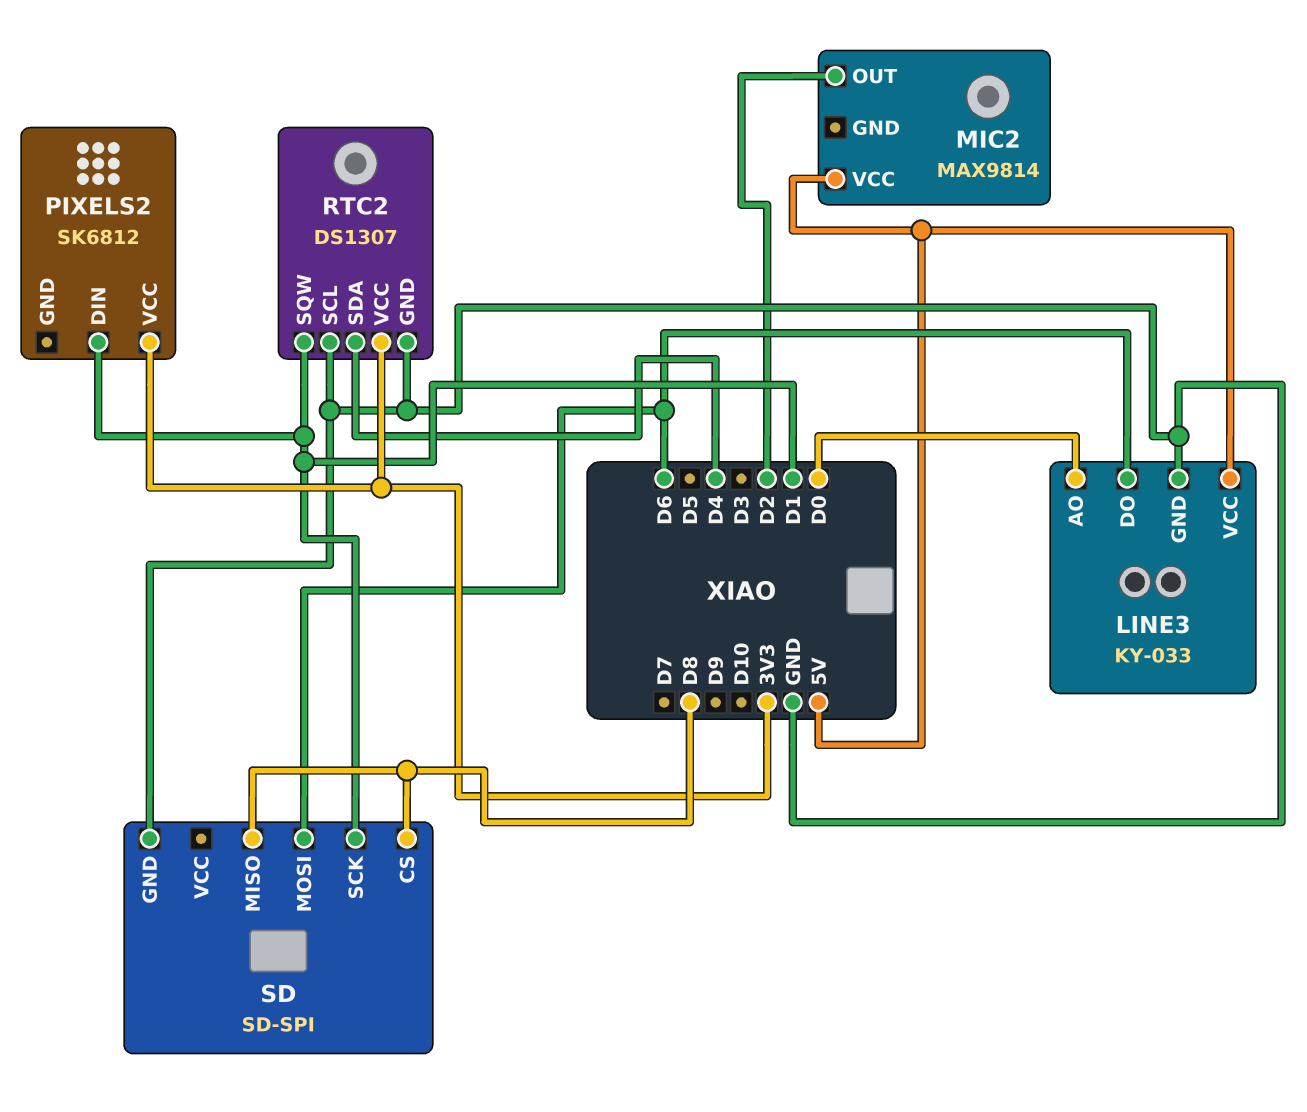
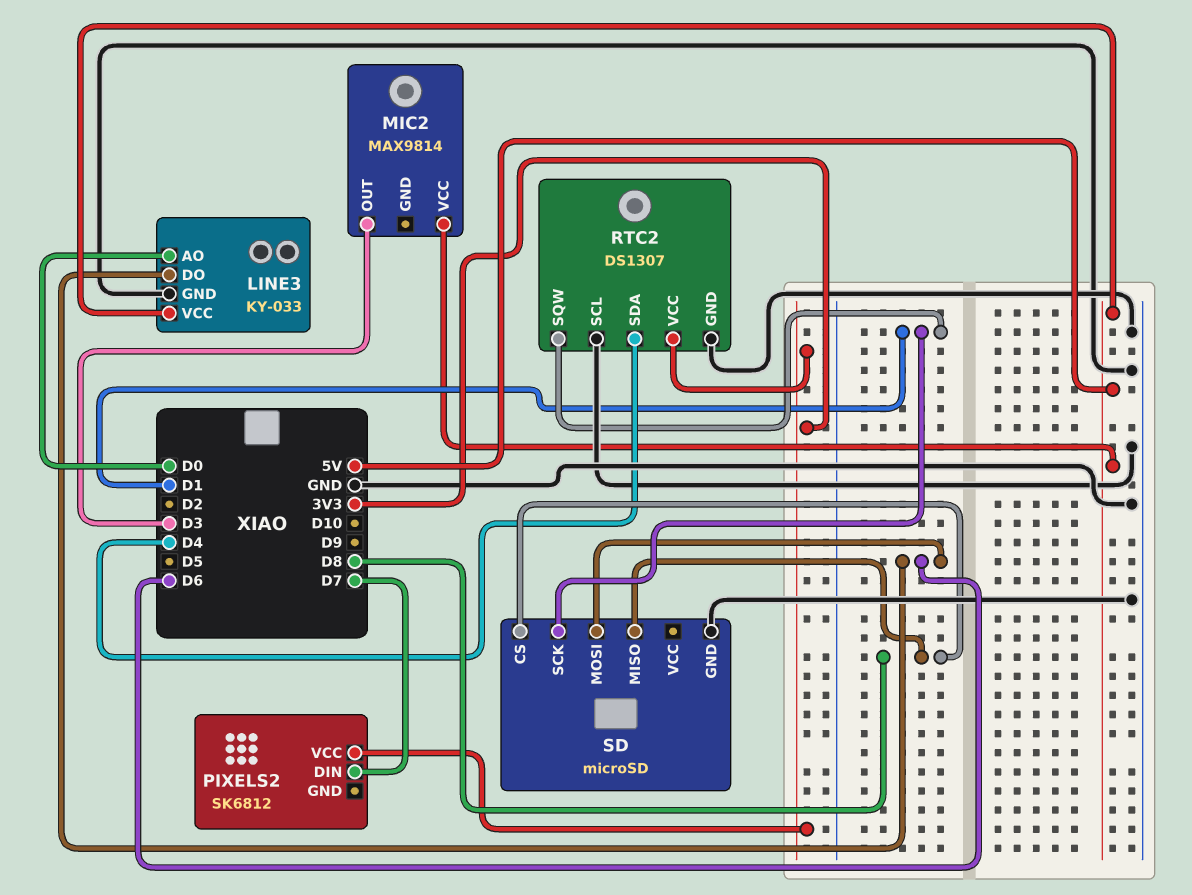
MIC2 pin OUT: D2 -> D3
PIXELS2 pin DIN: D1 -> D7
SD: SD-SPI -> microSD

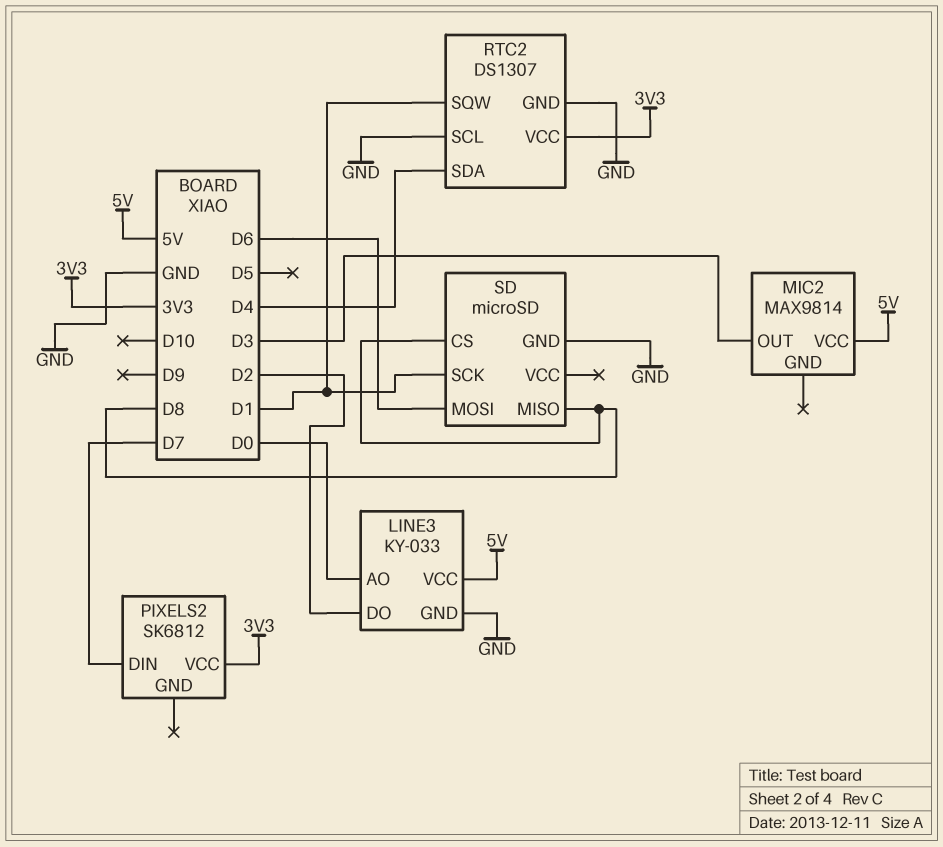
LINE3 pin DO: D6 -> D2

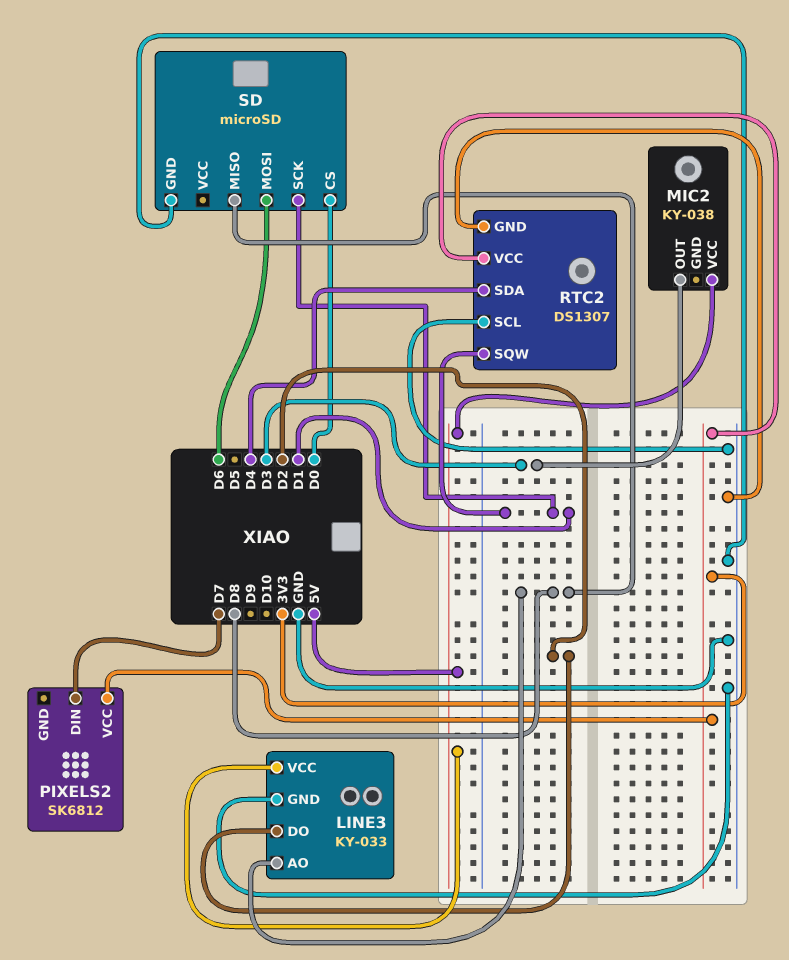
LINE3 pin AO: D0 -> D8
MIC2: MAX9814 -> KY-038
SD pin CS: D8 -> D0

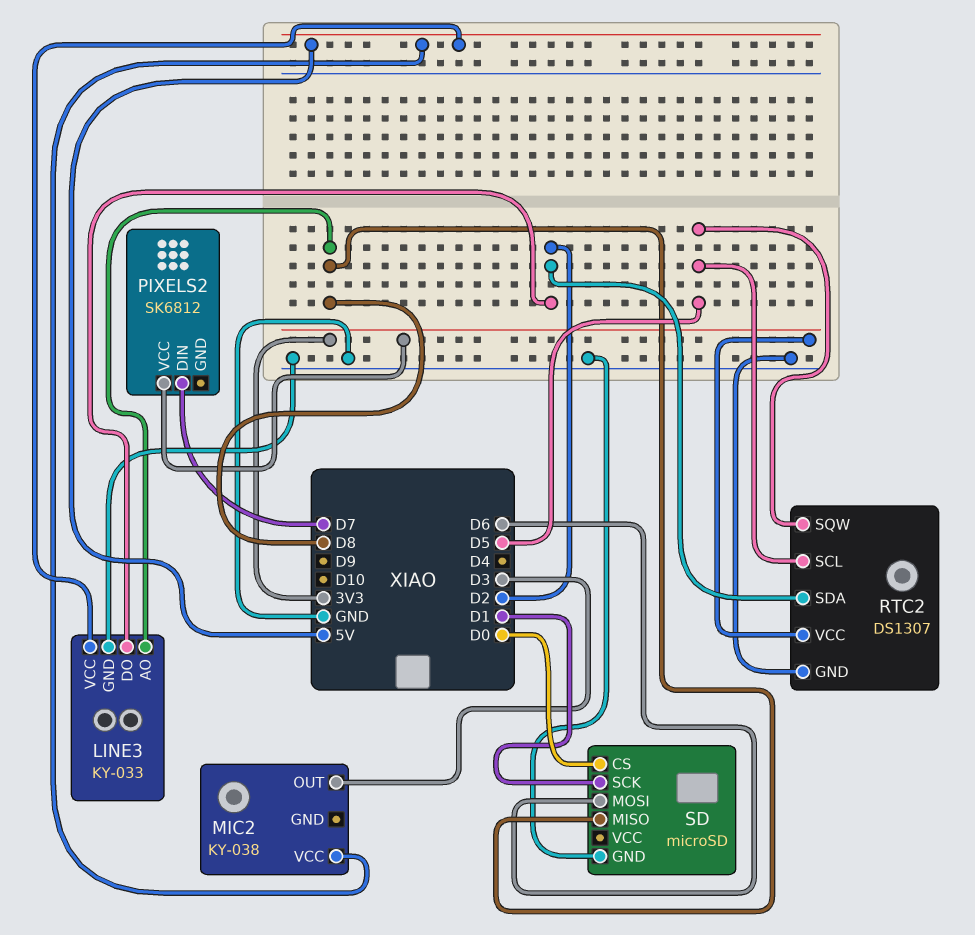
RTC2 pin SCL: GND -> D5
RTC2 pin SDA: D4 -> D2
RTC2 pin SQW: D1 -> D5

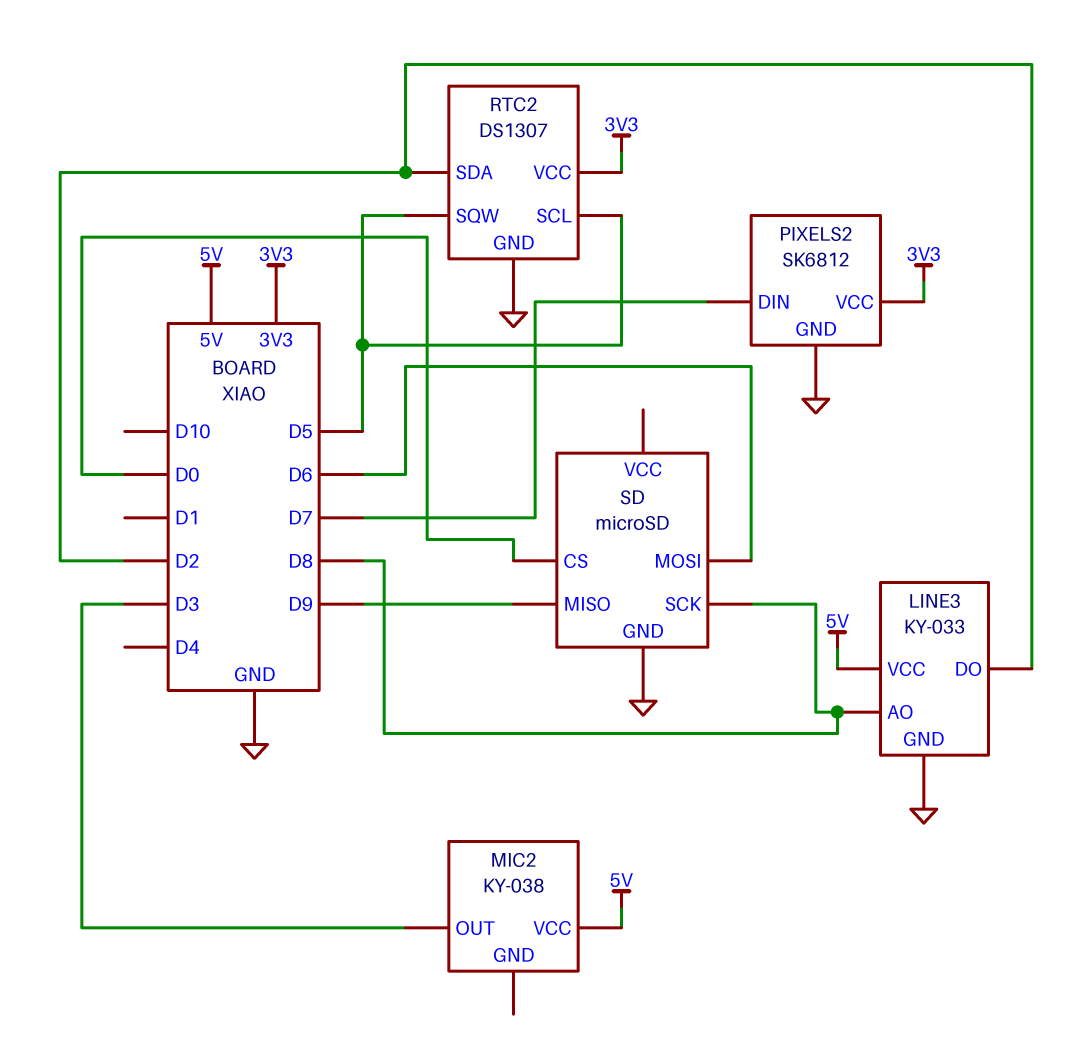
PIXELS2 pin GND: none -> GND
SD pin MISO: D8 -> D9
SD pin SCK: D1 -> D8

